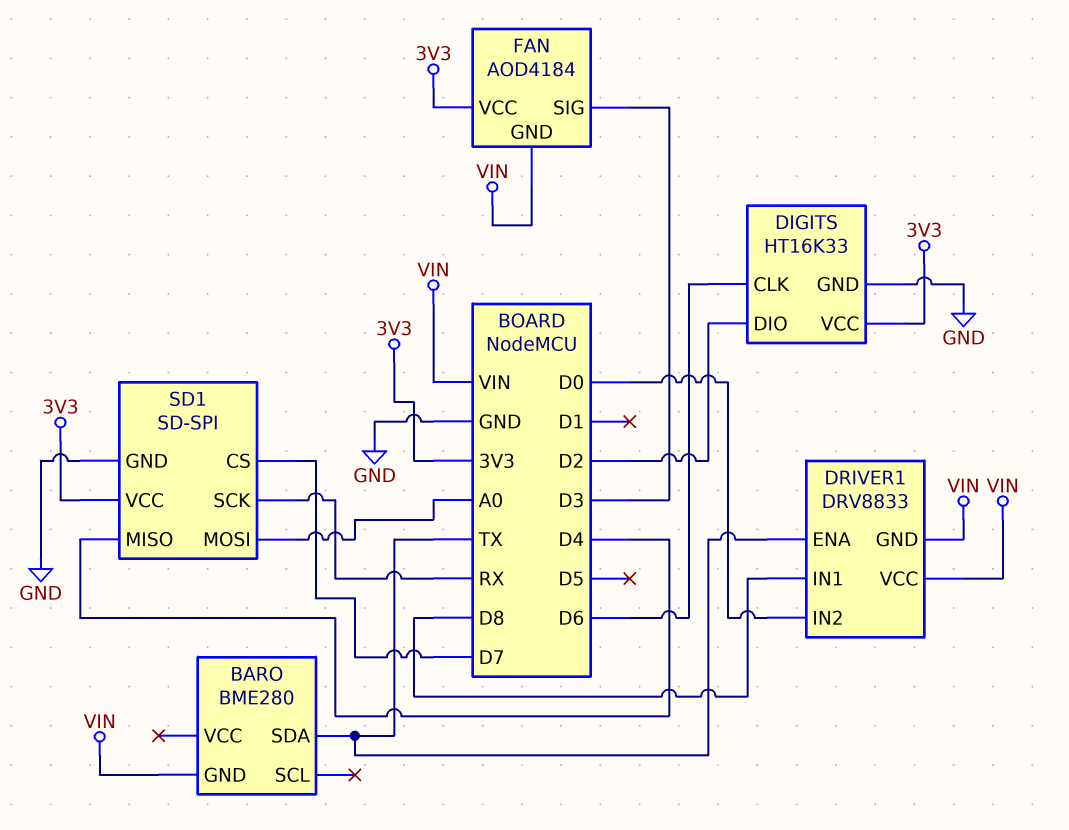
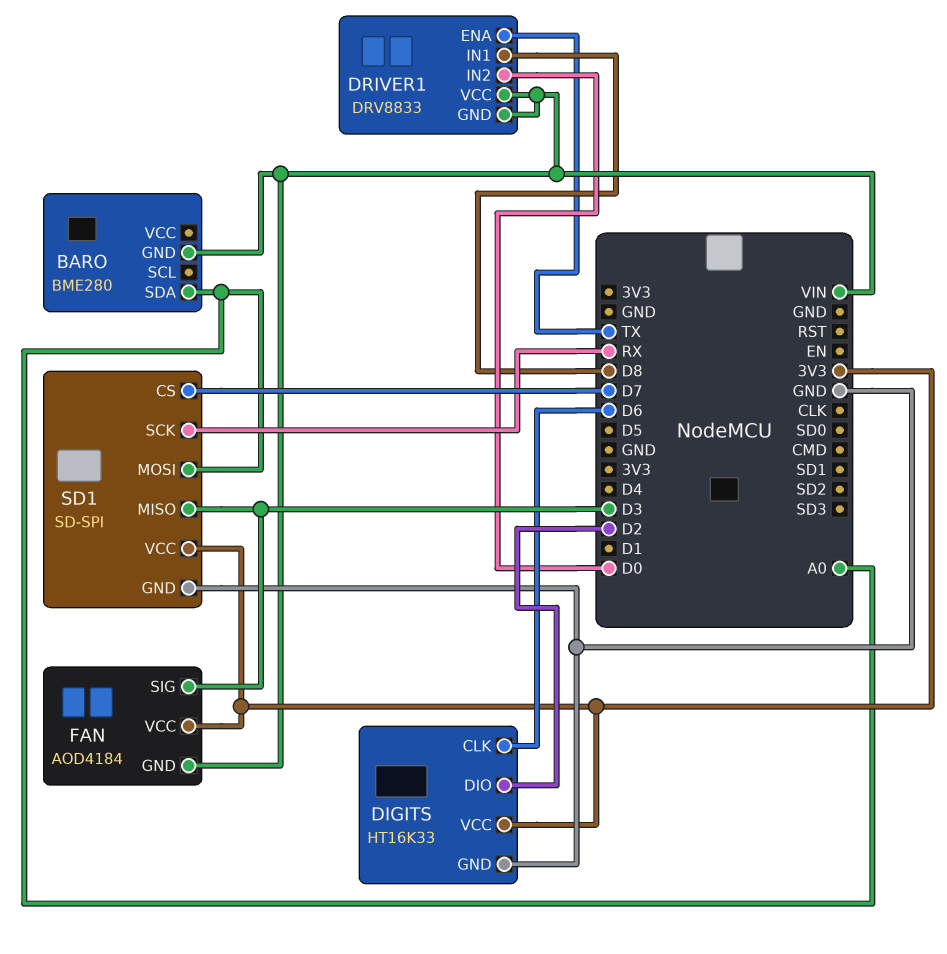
BARO pin SDA: TX -> A0
SD1 pin MISO: D4 -> D3

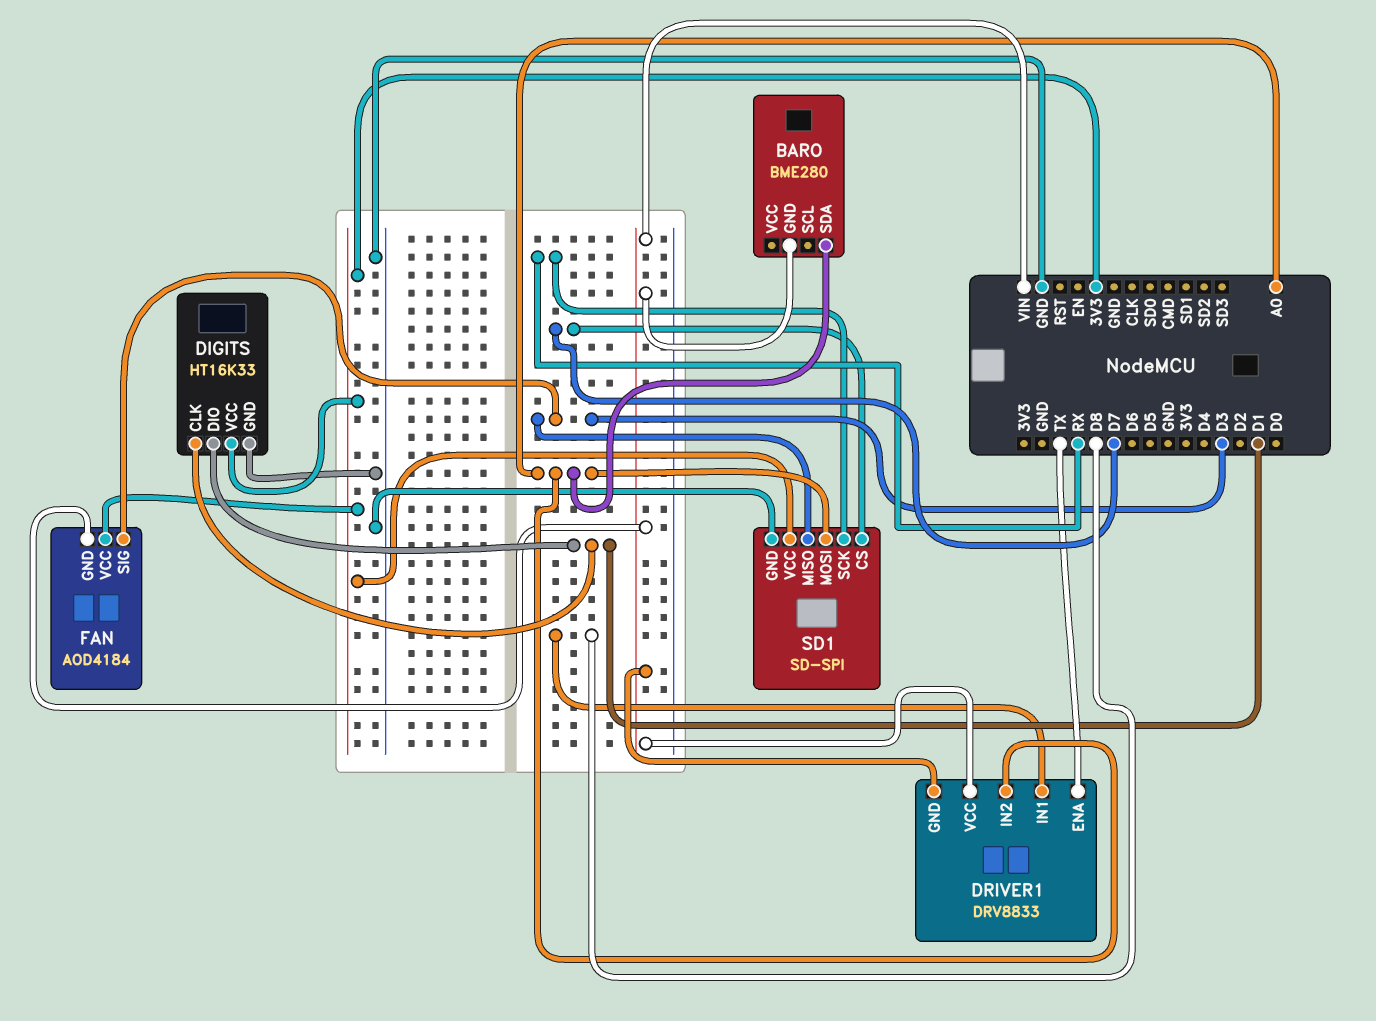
DIGITS pin CLK: D6 -> D1
DIGITS pin DIO: D2 -> D1
DRIVER1 pin IN2: D0 -> A0

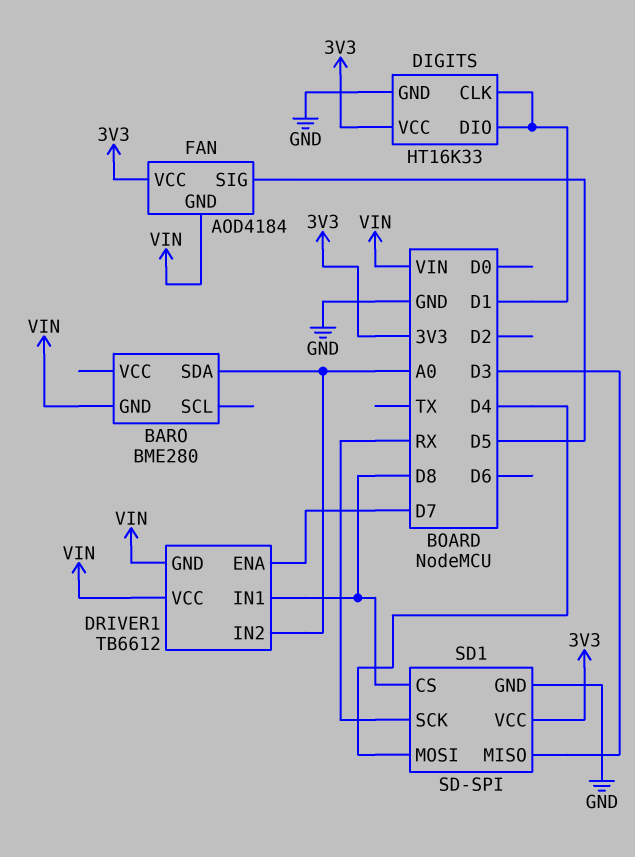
DRIVER1: DRV8833 -> TB6612
DRIVER1 pin ENA: TX -> D7
FAN pin SIG: D3 -> D5
SD1 pin CS: D7 -> D8
SD1 pin MOSI: A0 -> D4

